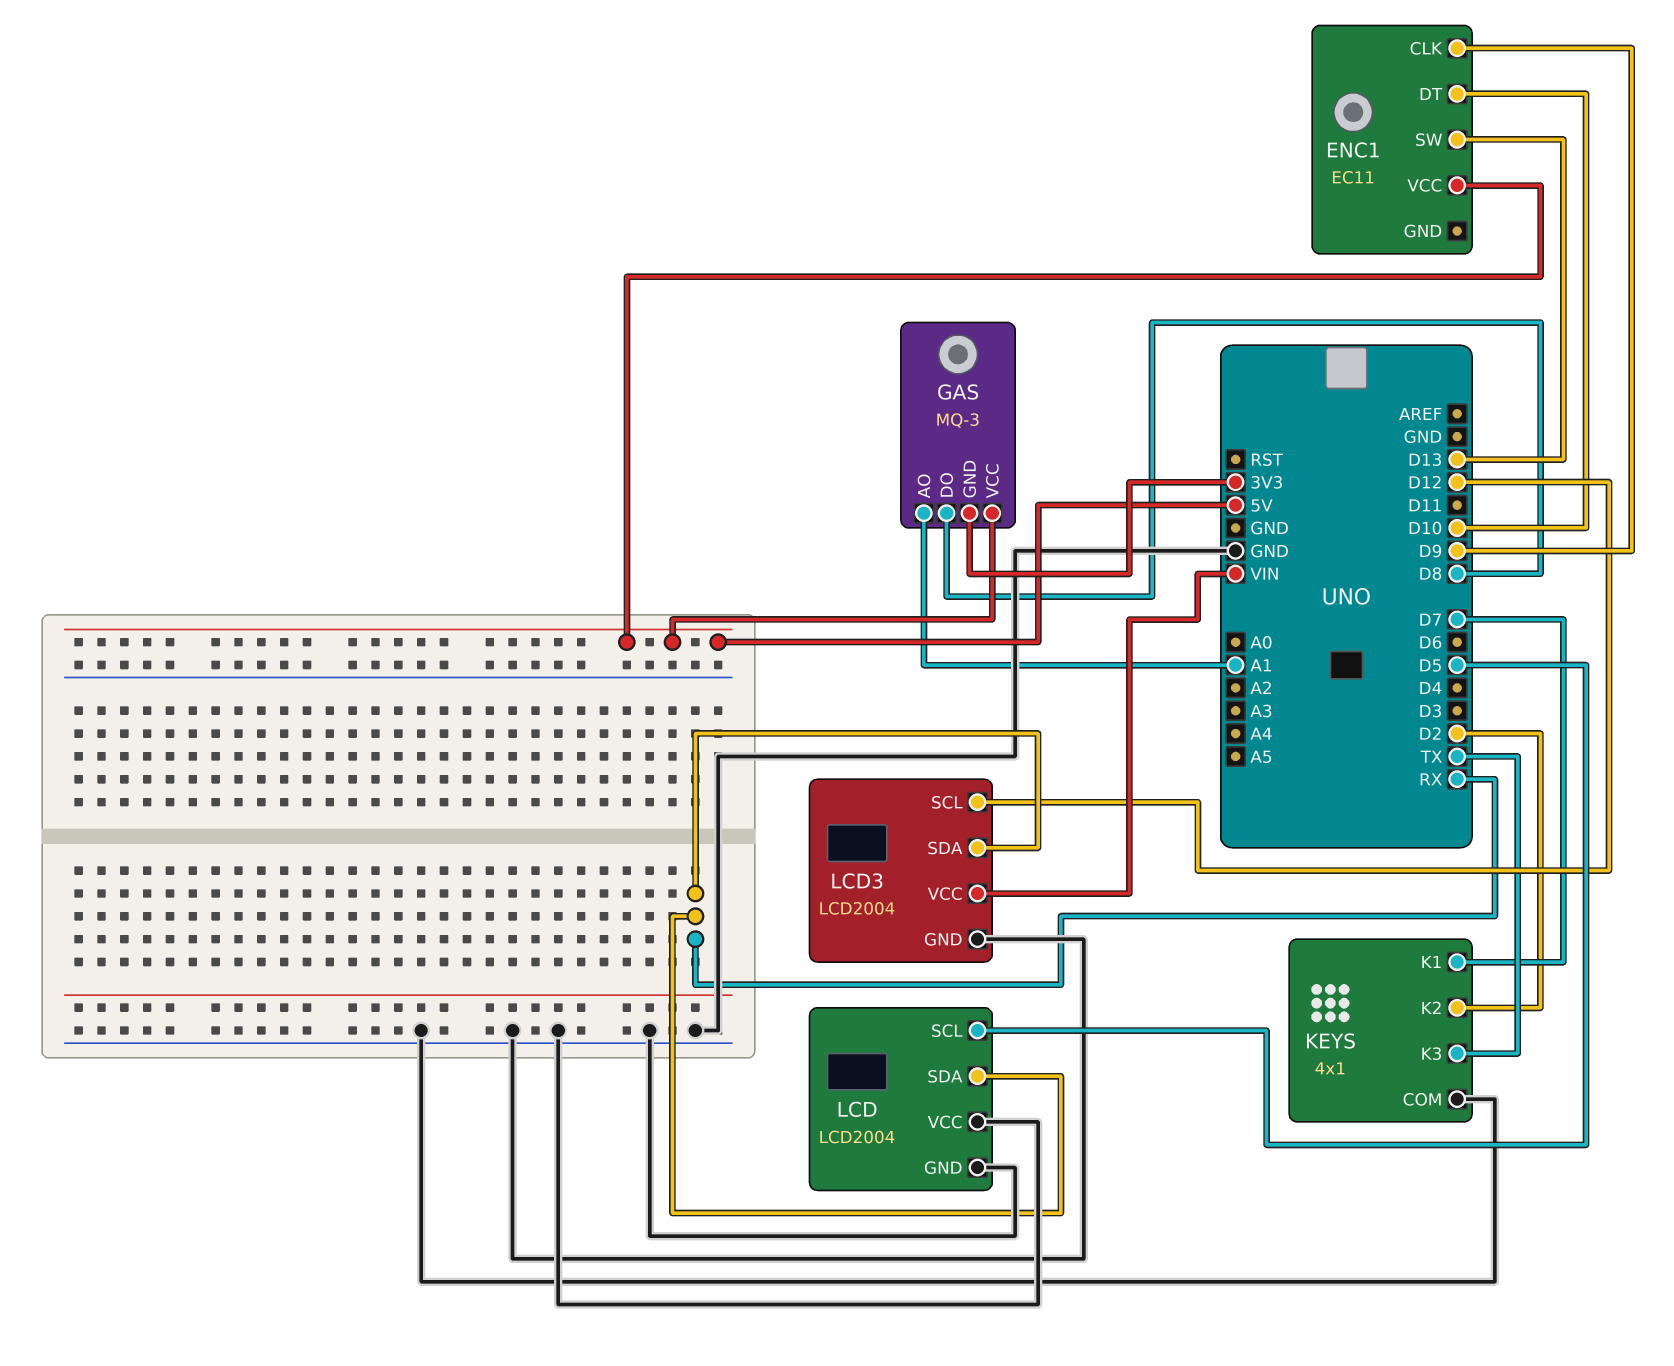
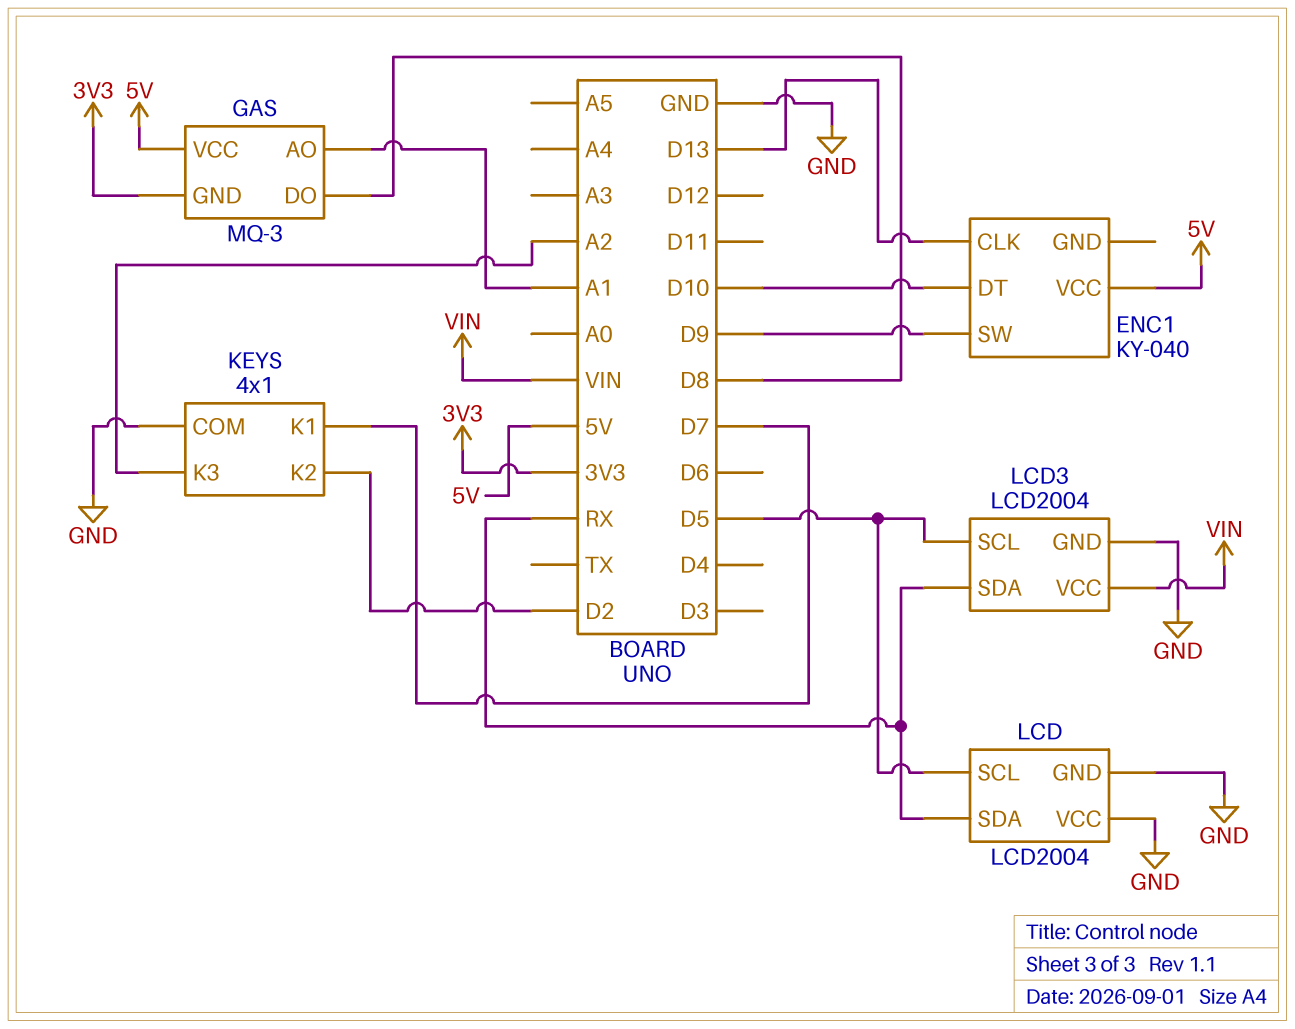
ENC1: EC11 -> KY-040
ENC1 pin CLK: D9 -> D13
ENC1 pin SW: D13 -> D9
KEYS pin K3: TX -> A2
LCD3 pin SCL: D12 -> D5

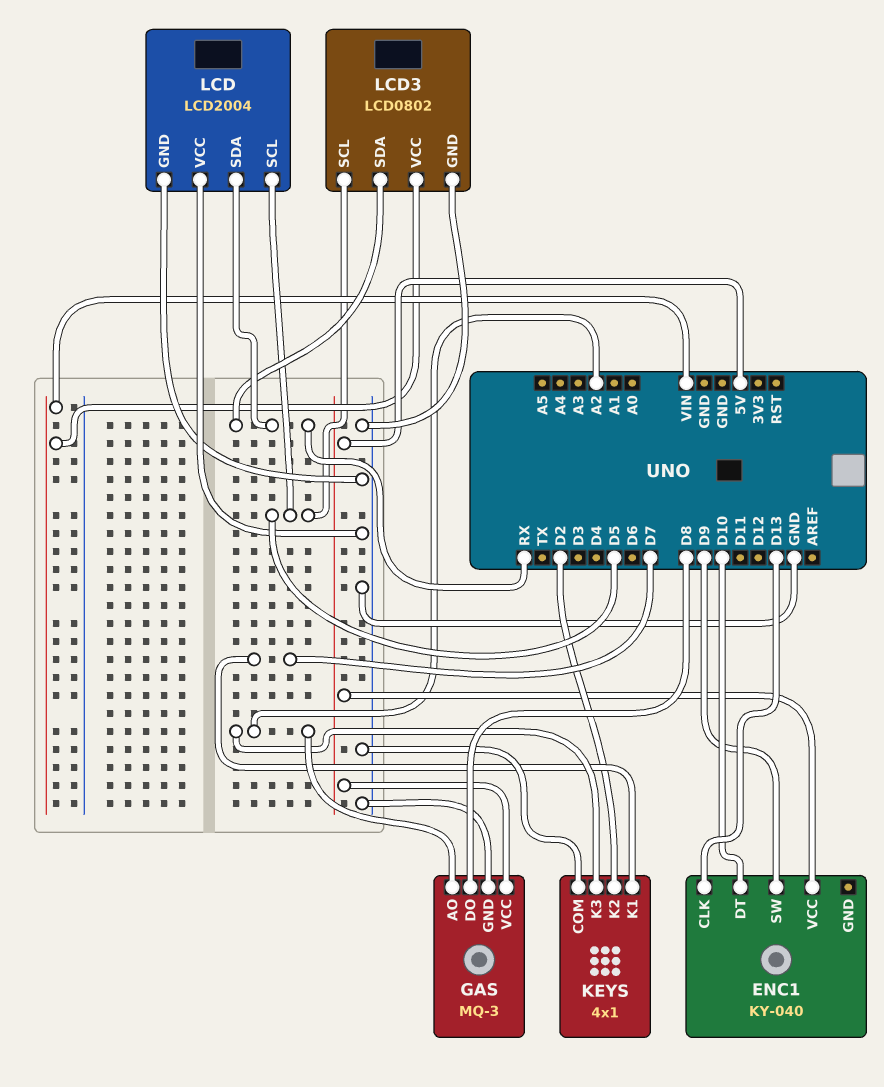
GAS pin AO: A1 -> A2
GAS pin GND: 3V3 -> GND
LCD3: LCD2004 -> LCD0802

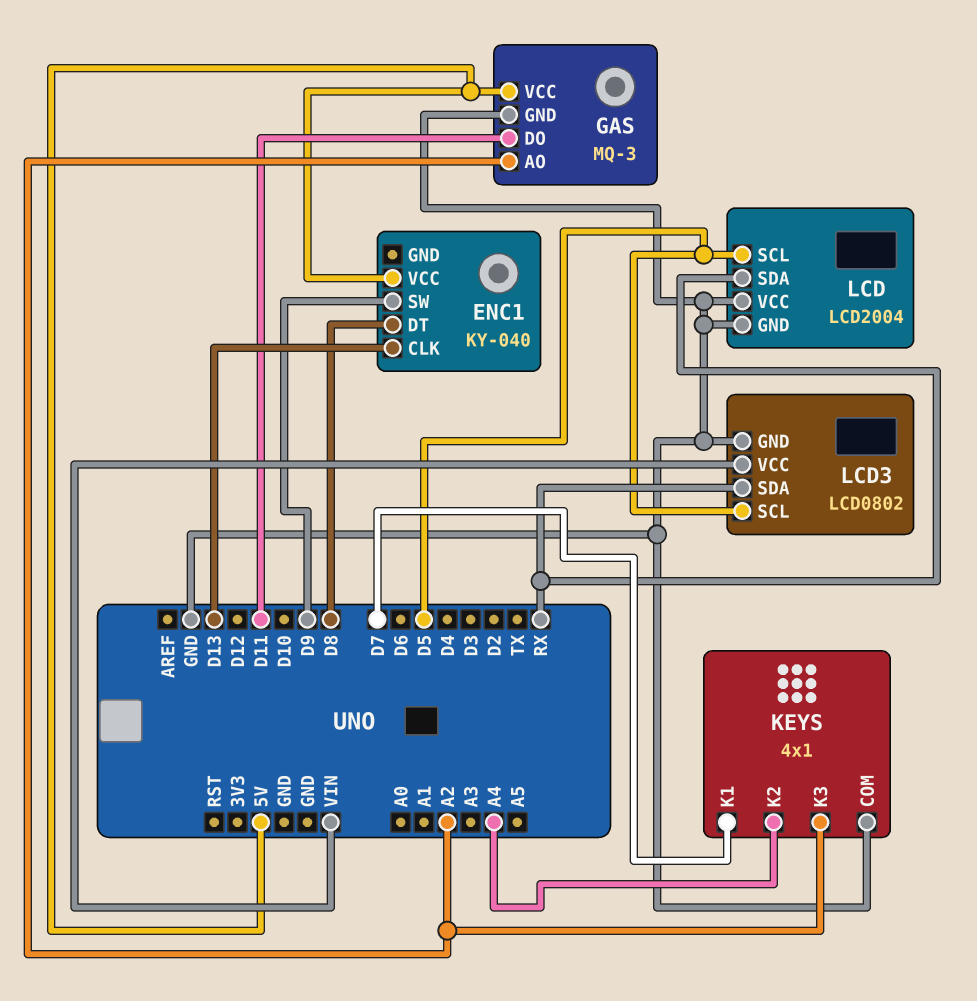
ENC1 pin DT: D10 -> D8
GAS pin DO: D8 -> D11
KEYS pin K2: D2 -> A4

